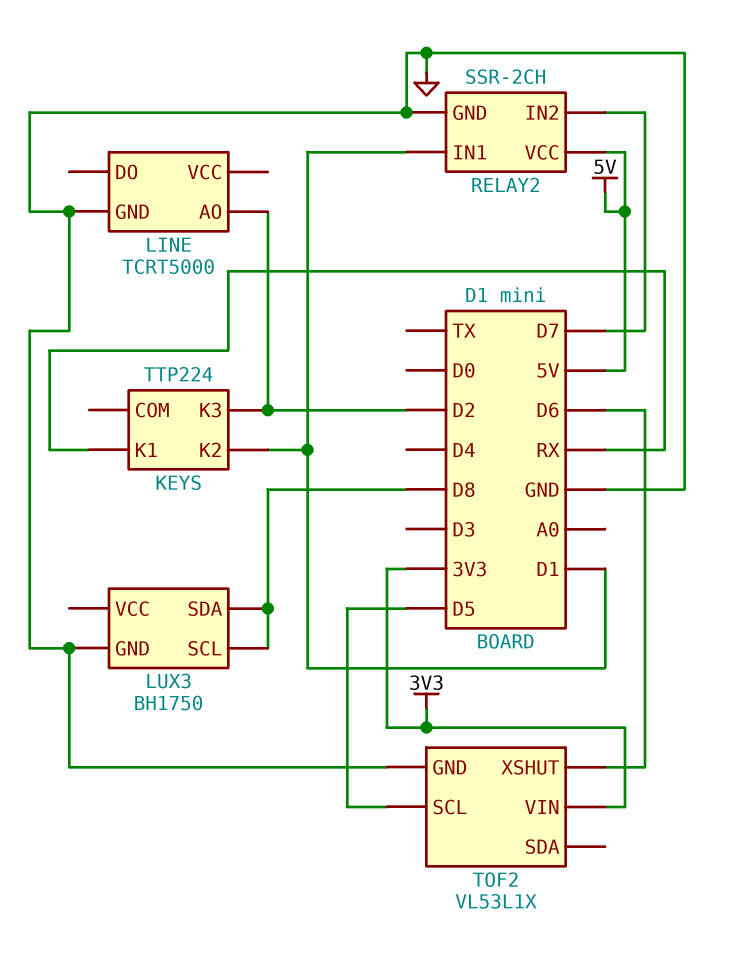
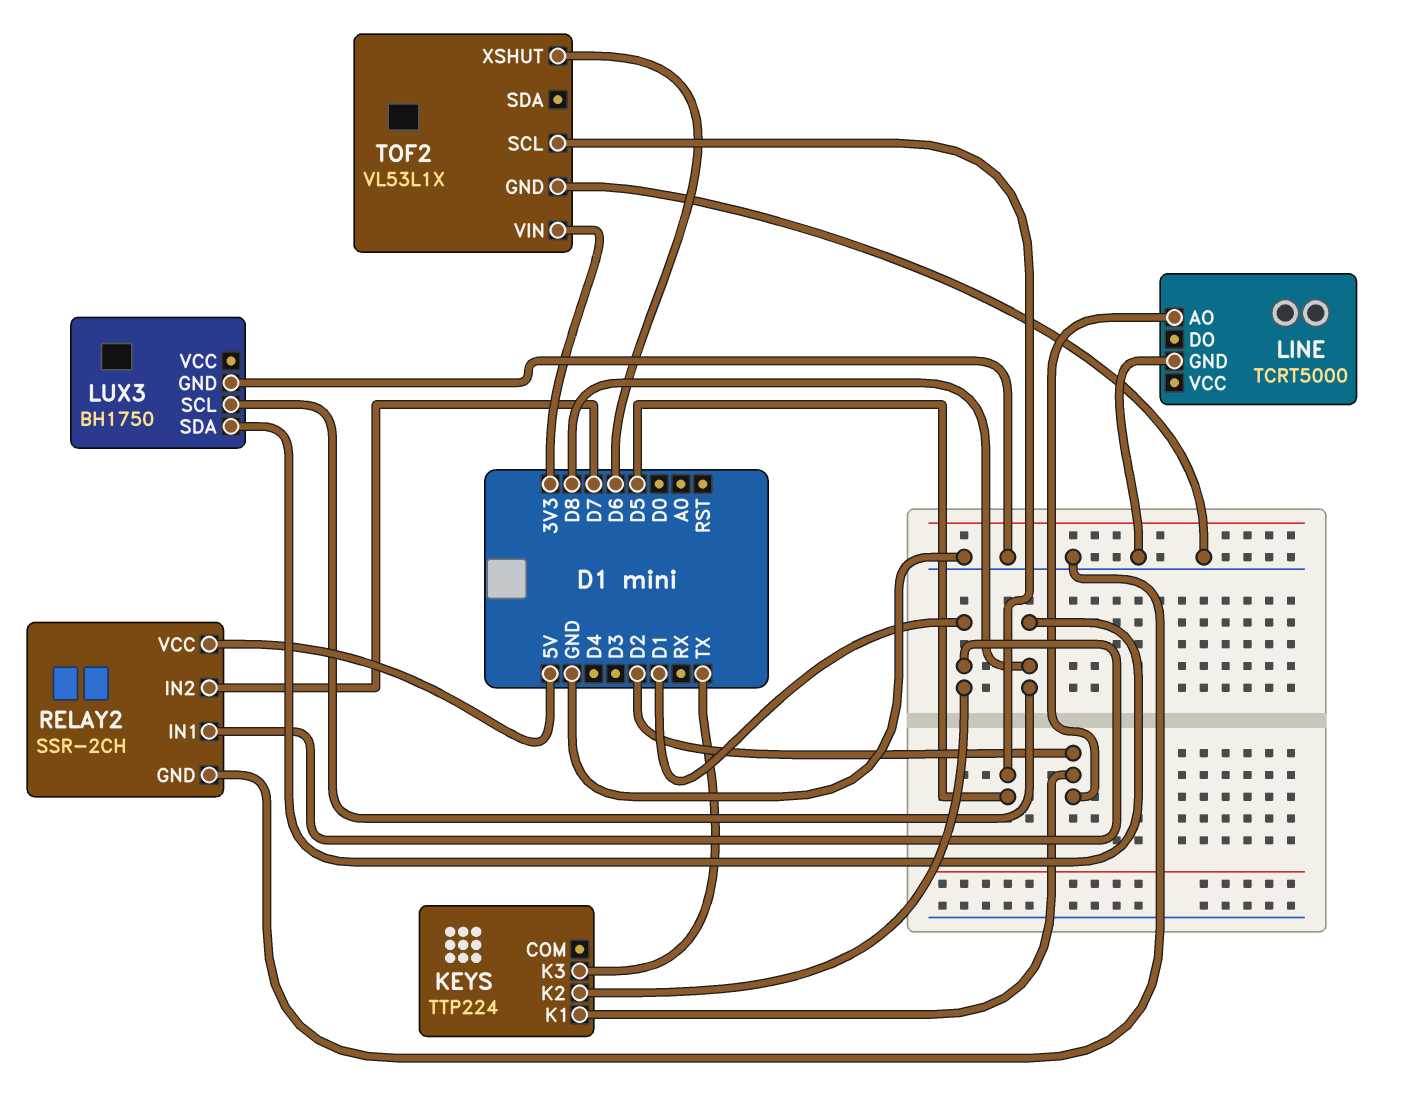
KEYS pin K1: RX -> D2
KEYS pin K3: D2 -> TX

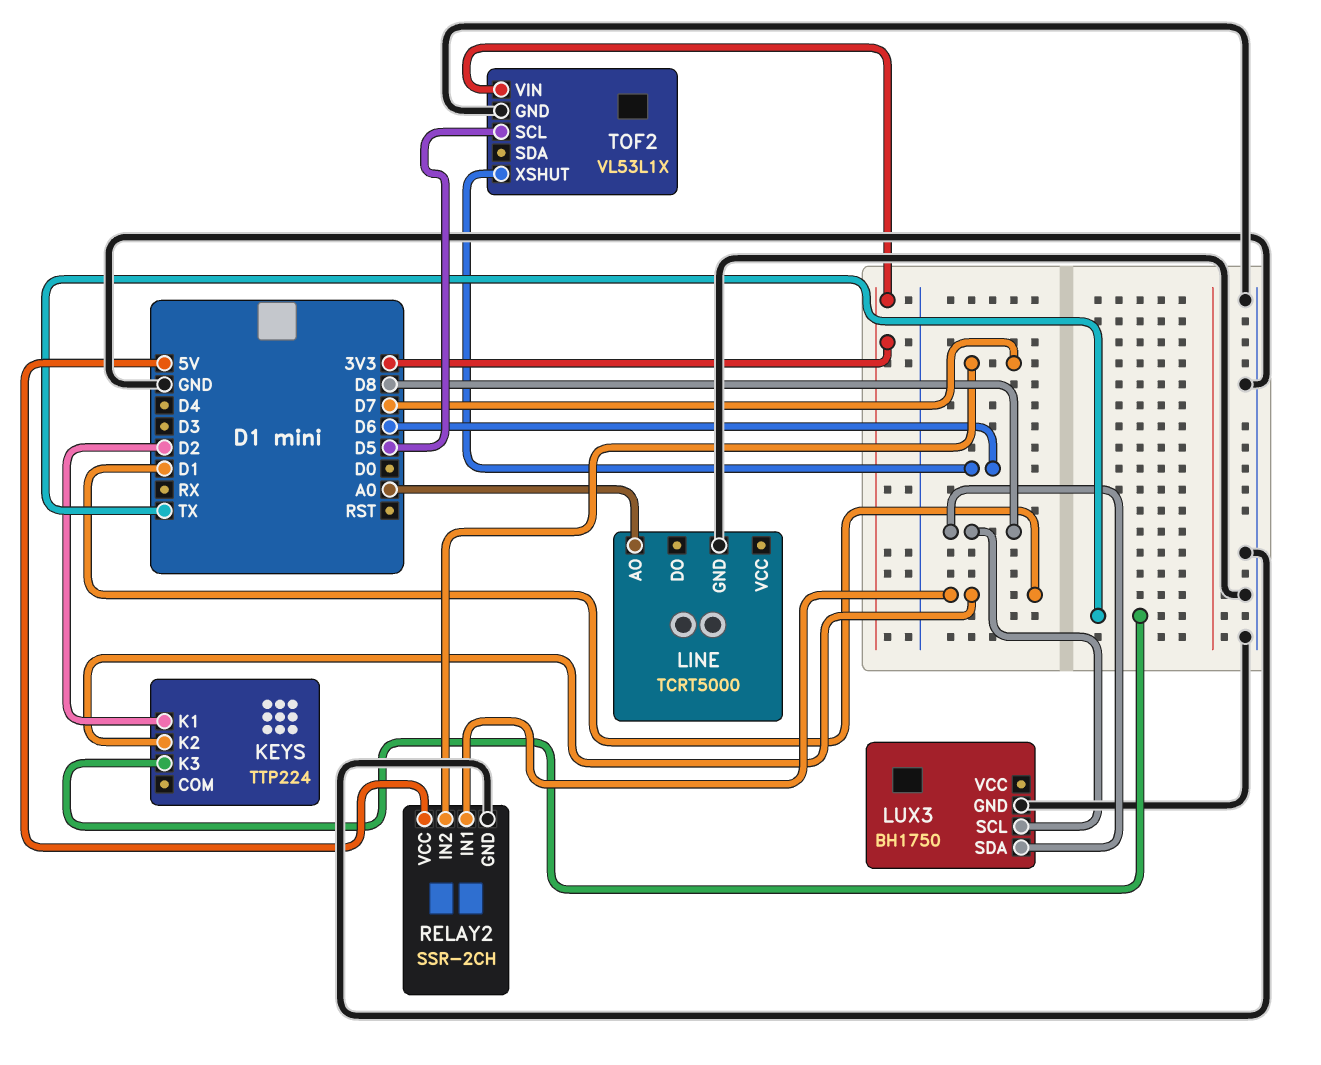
LINE pin AO: D2 -> A0

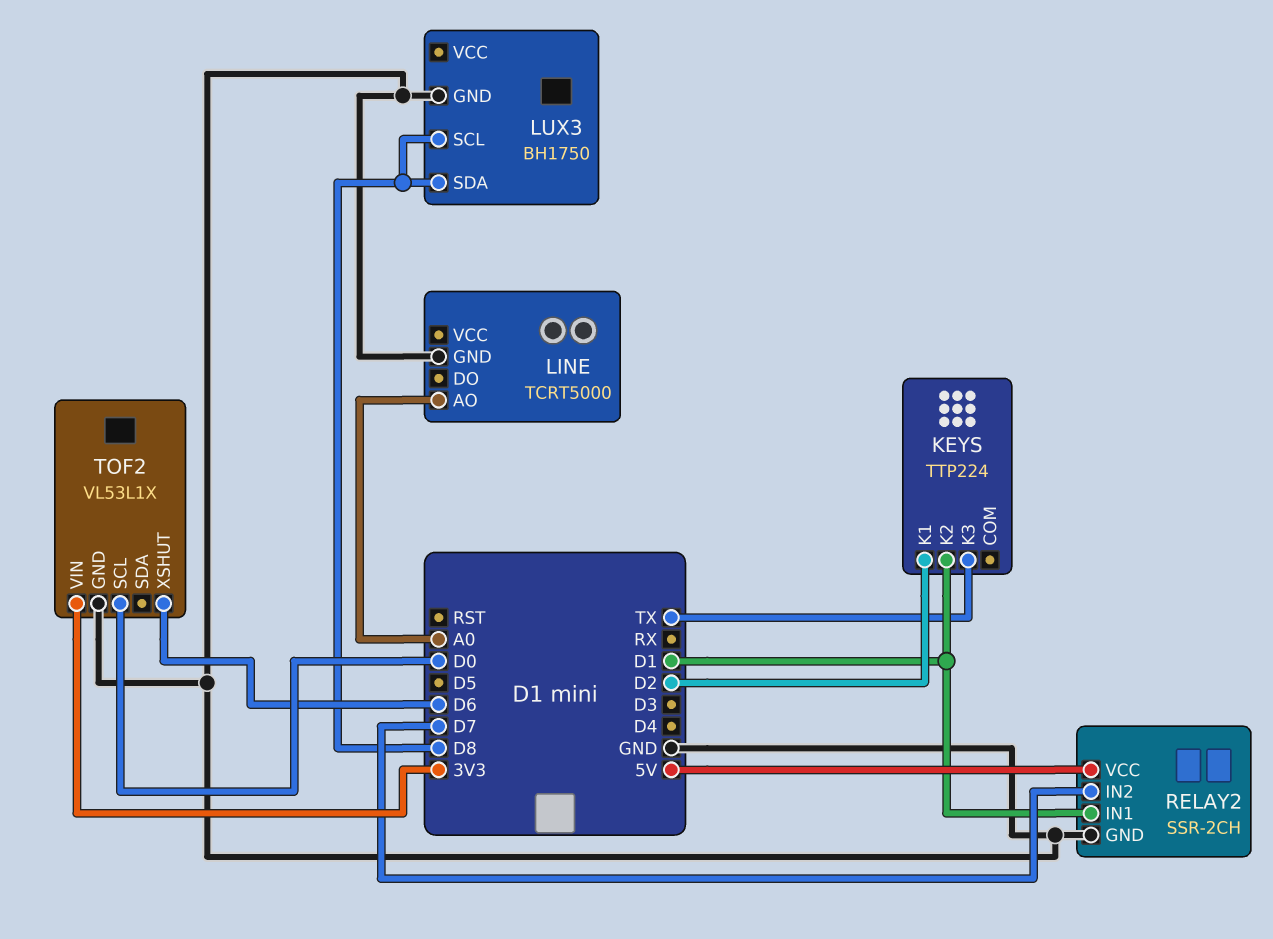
TOF2 pin SCL: D5 -> D0

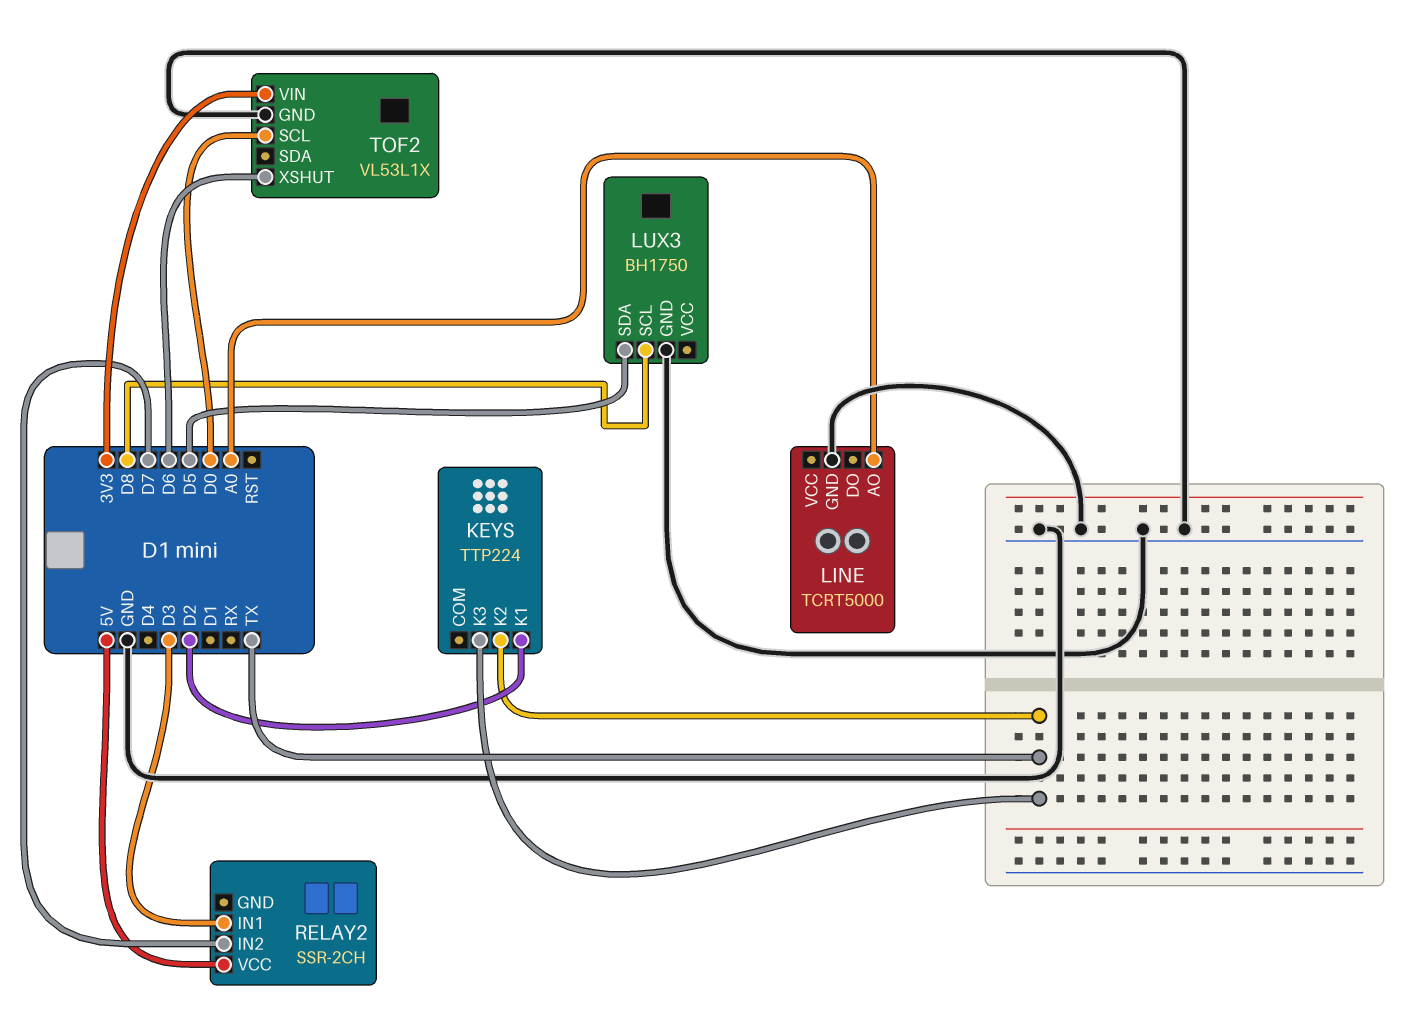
KEYS pin K2: D1 -> TX
LUX3 pin SDA: D8 -> D5
RELAY2 pin GND: GND -> none
RELAY2 pin IN1: D1 -> D3

